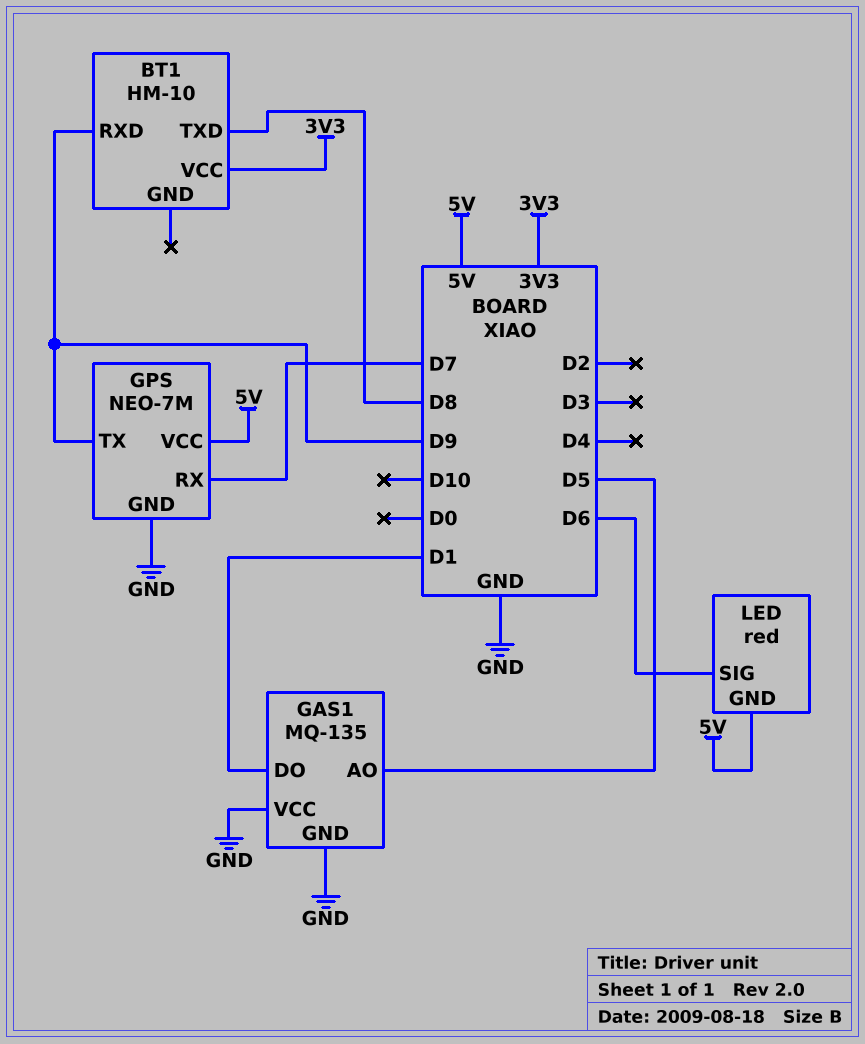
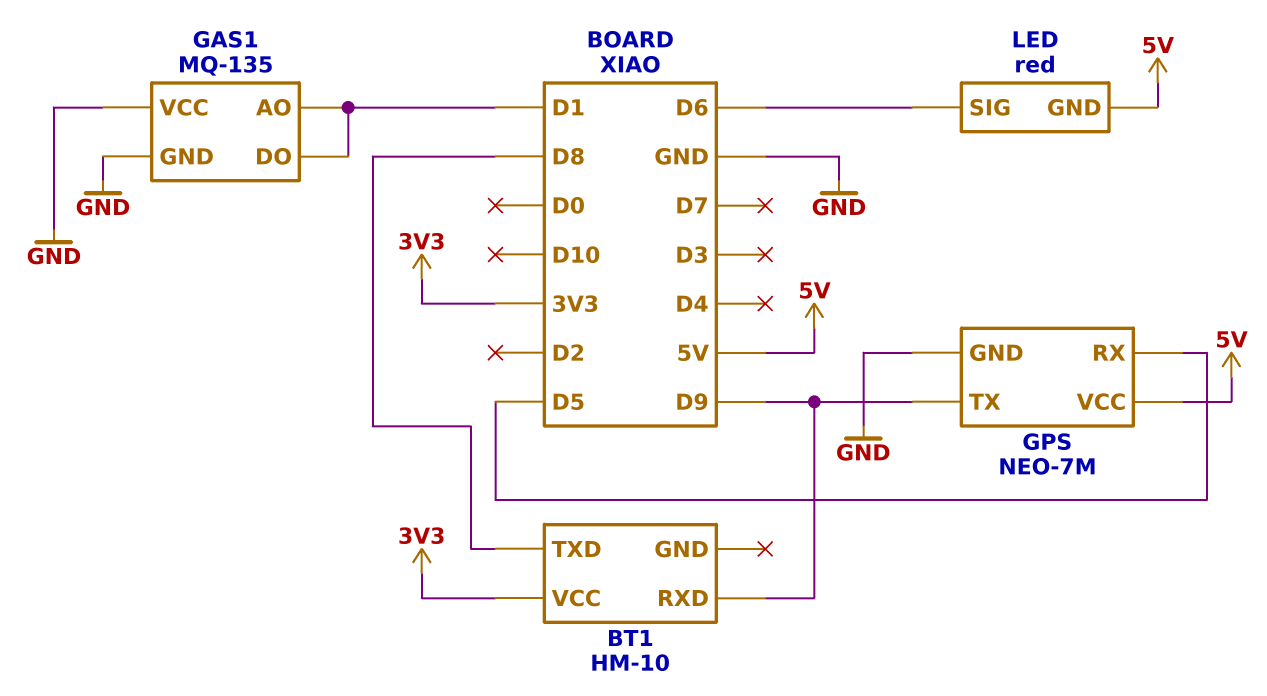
GAS1 pin AO: D5 -> D1
GPS pin RX: D7 -> D5

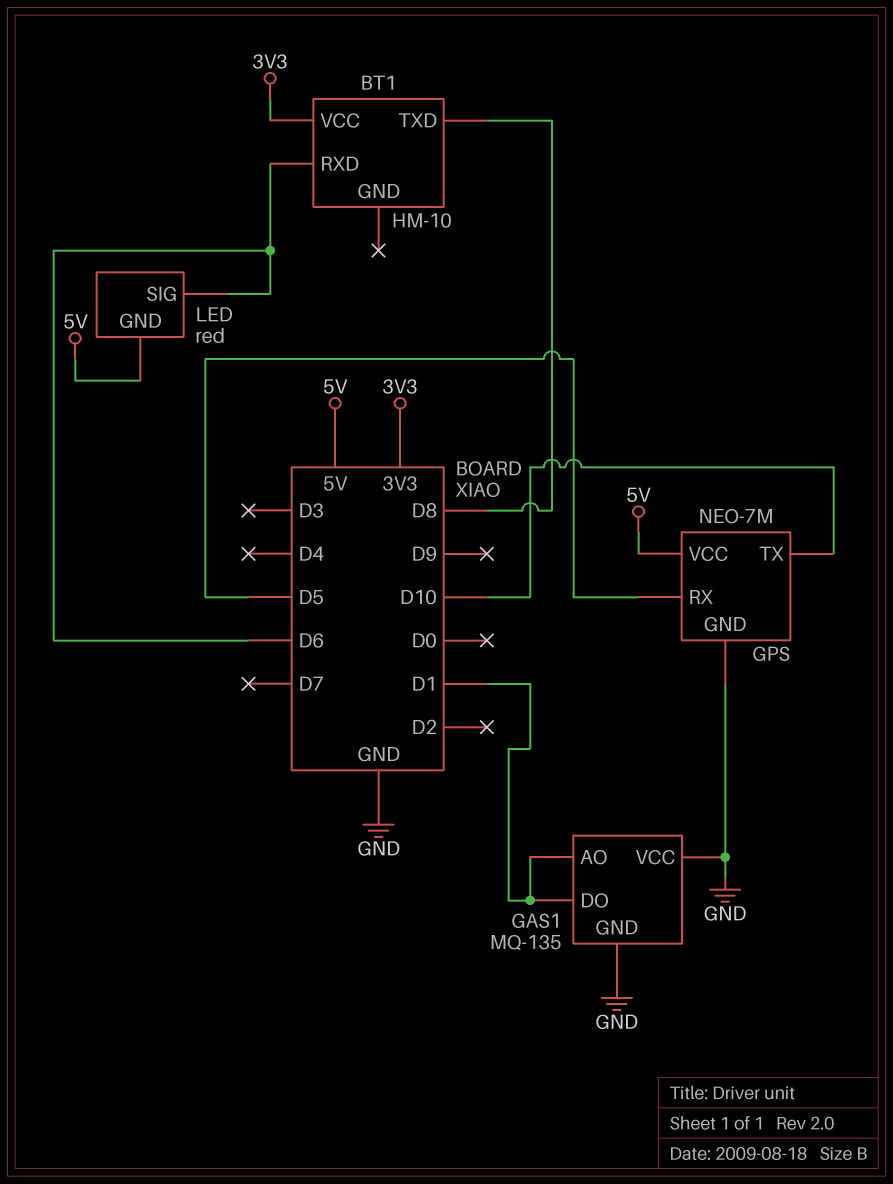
BT1 pin RXD: D9 -> D6
GPS pin TX: D9 -> D10

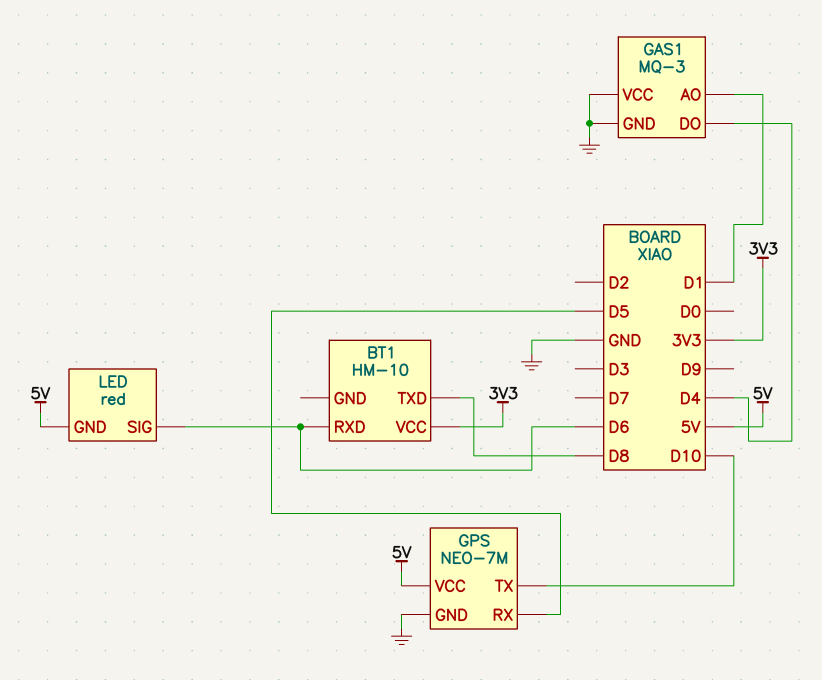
GAS1: MQ-135 -> MQ-3
GAS1 pin DO: D1 -> D4

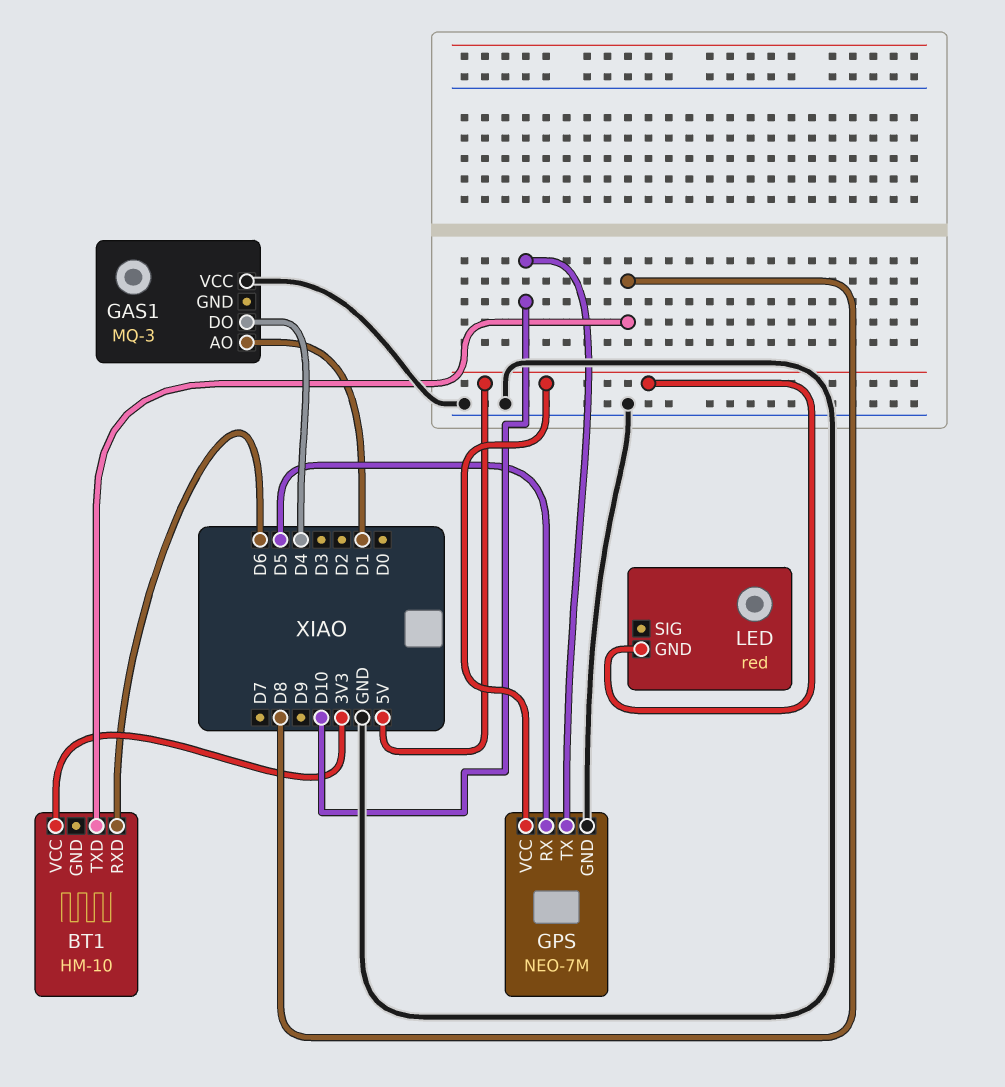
GAS1 pin GND: GND -> none
LED pin SIG: D6 -> none

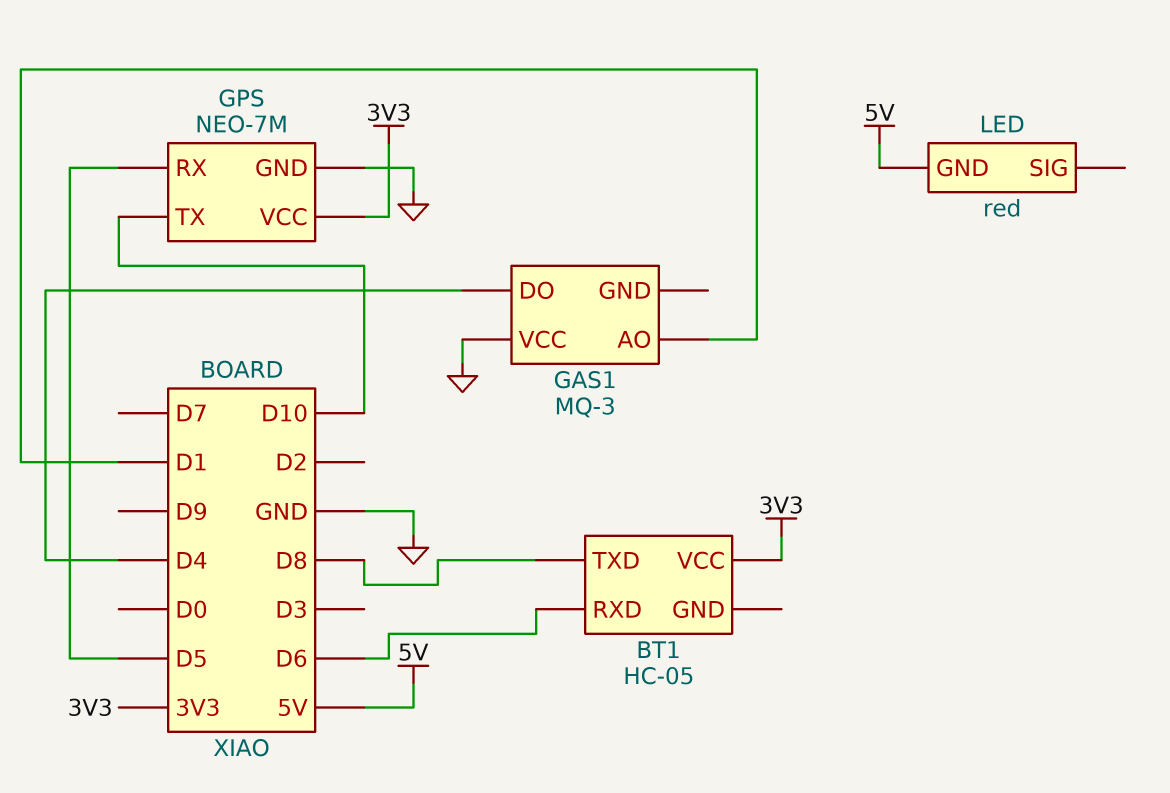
BT1: HM-10 -> HC-05
GPS pin VCC: 5V -> 3V3

